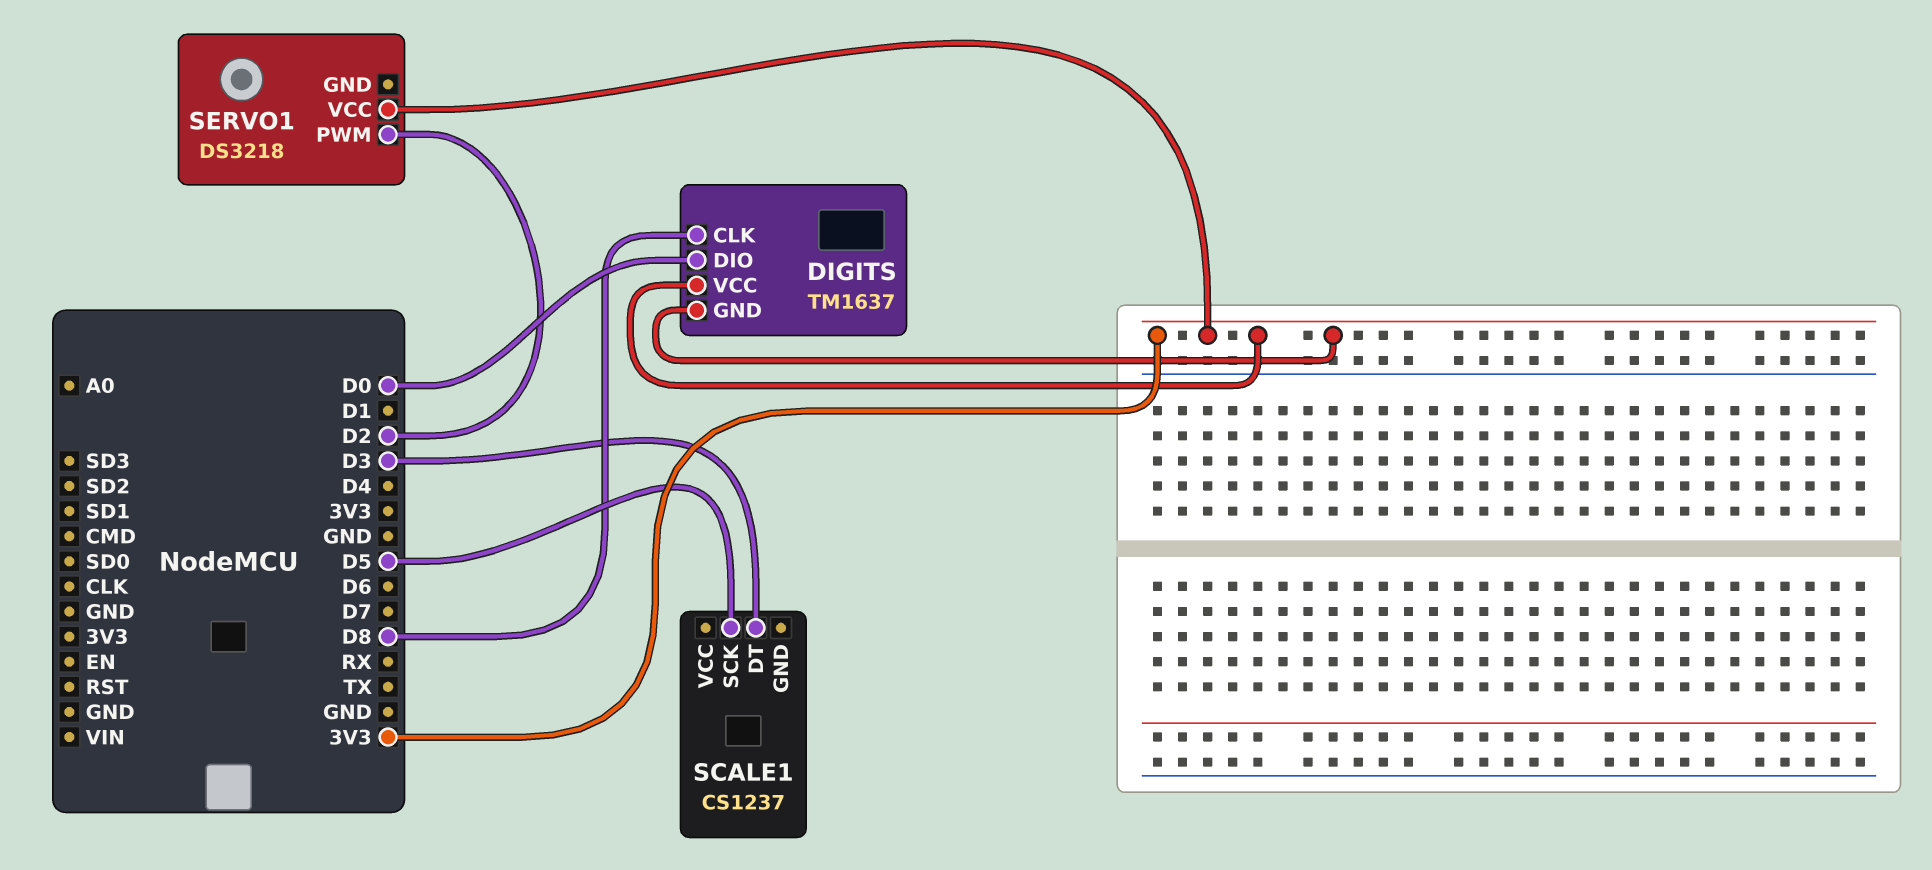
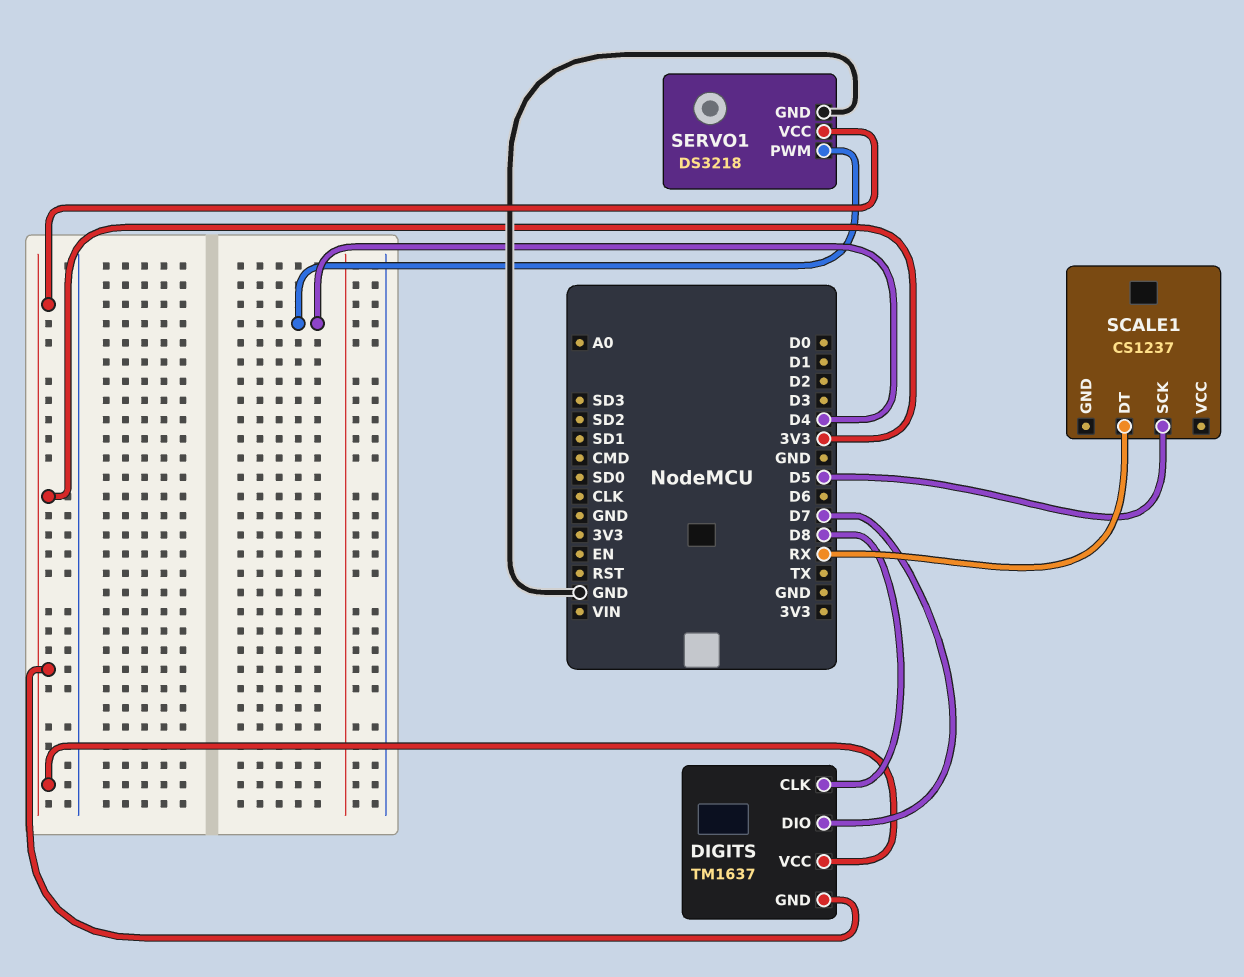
DIGITS pin DIO: D0 -> D7
SCALE1 pin DT: D3 -> RX
SERVO1 pin GND: none -> GND
SERVO1 pin PWM: D2 -> D4

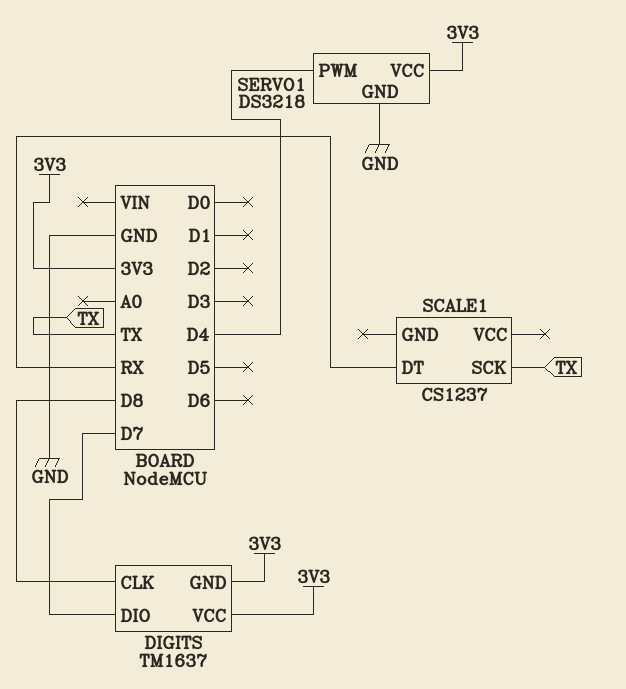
SCALE1 pin SCK: D5 -> TX

